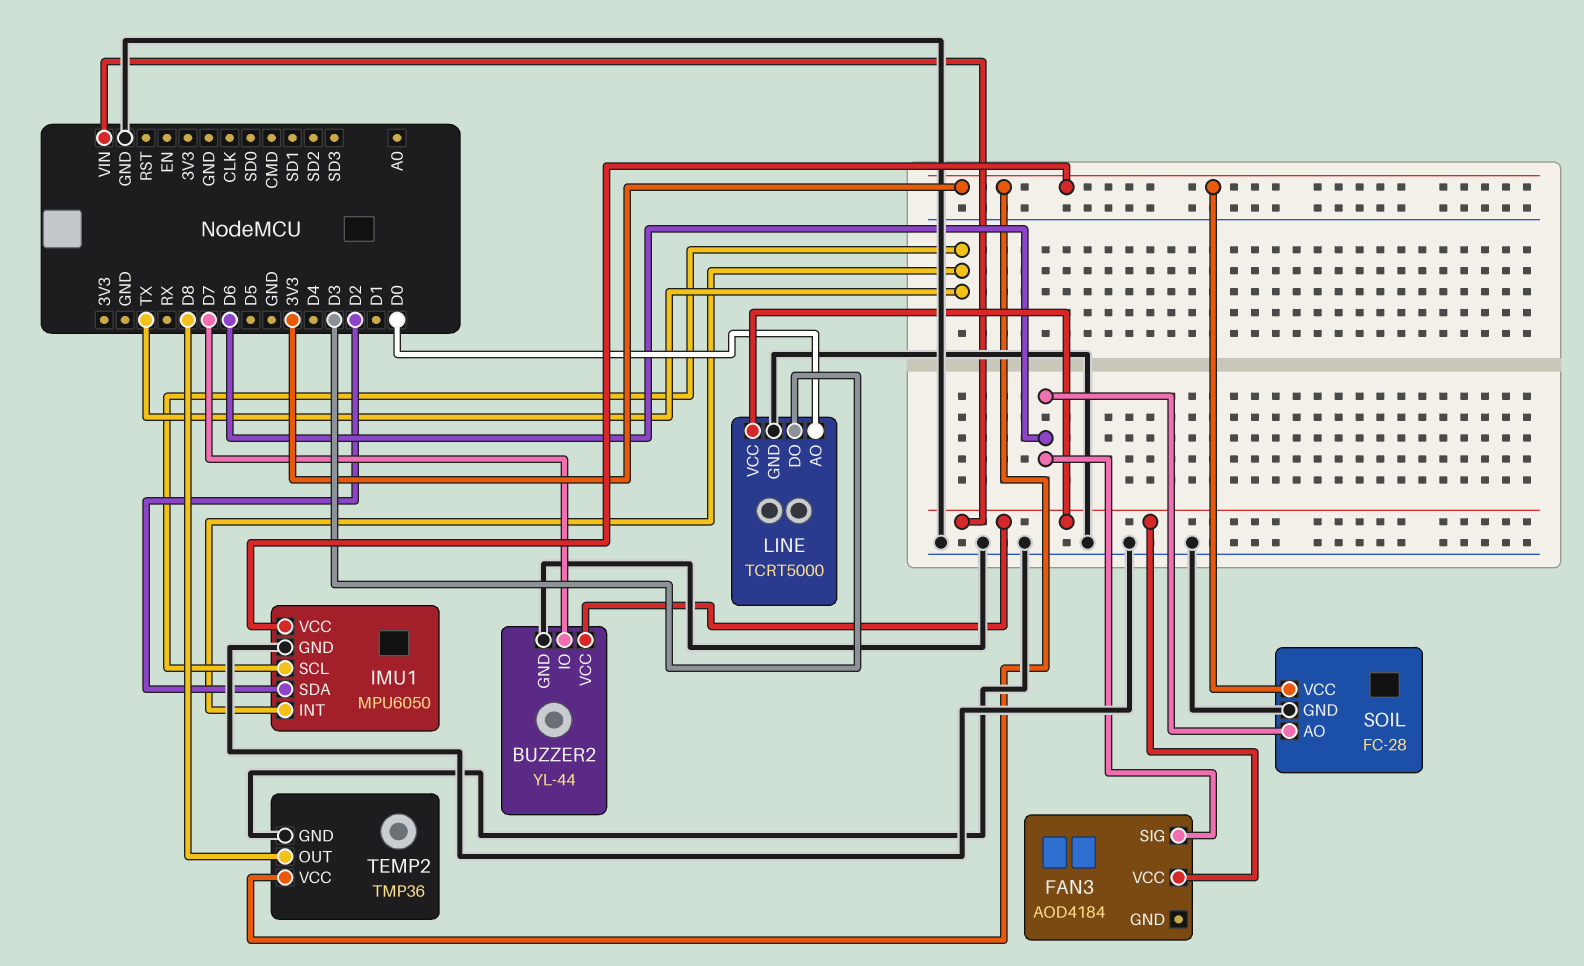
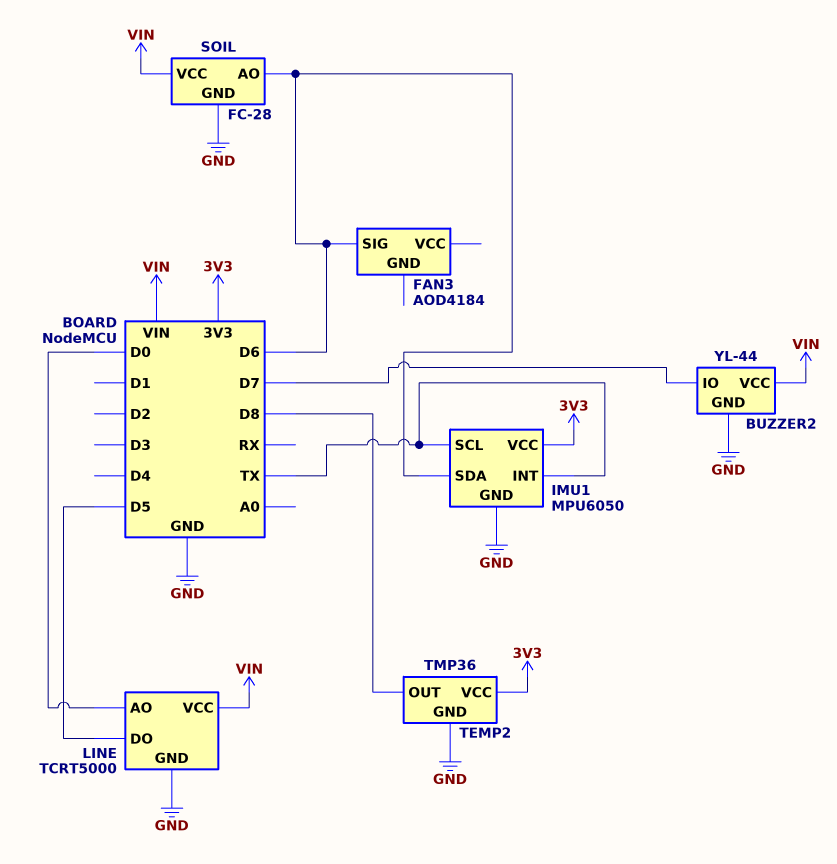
FAN3 pin VCC: VIN -> none
IMU1 pin SDA: D2 -> D6
LINE pin DO: D3 -> D5
SOIL pin VCC: 3V3 -> VIN

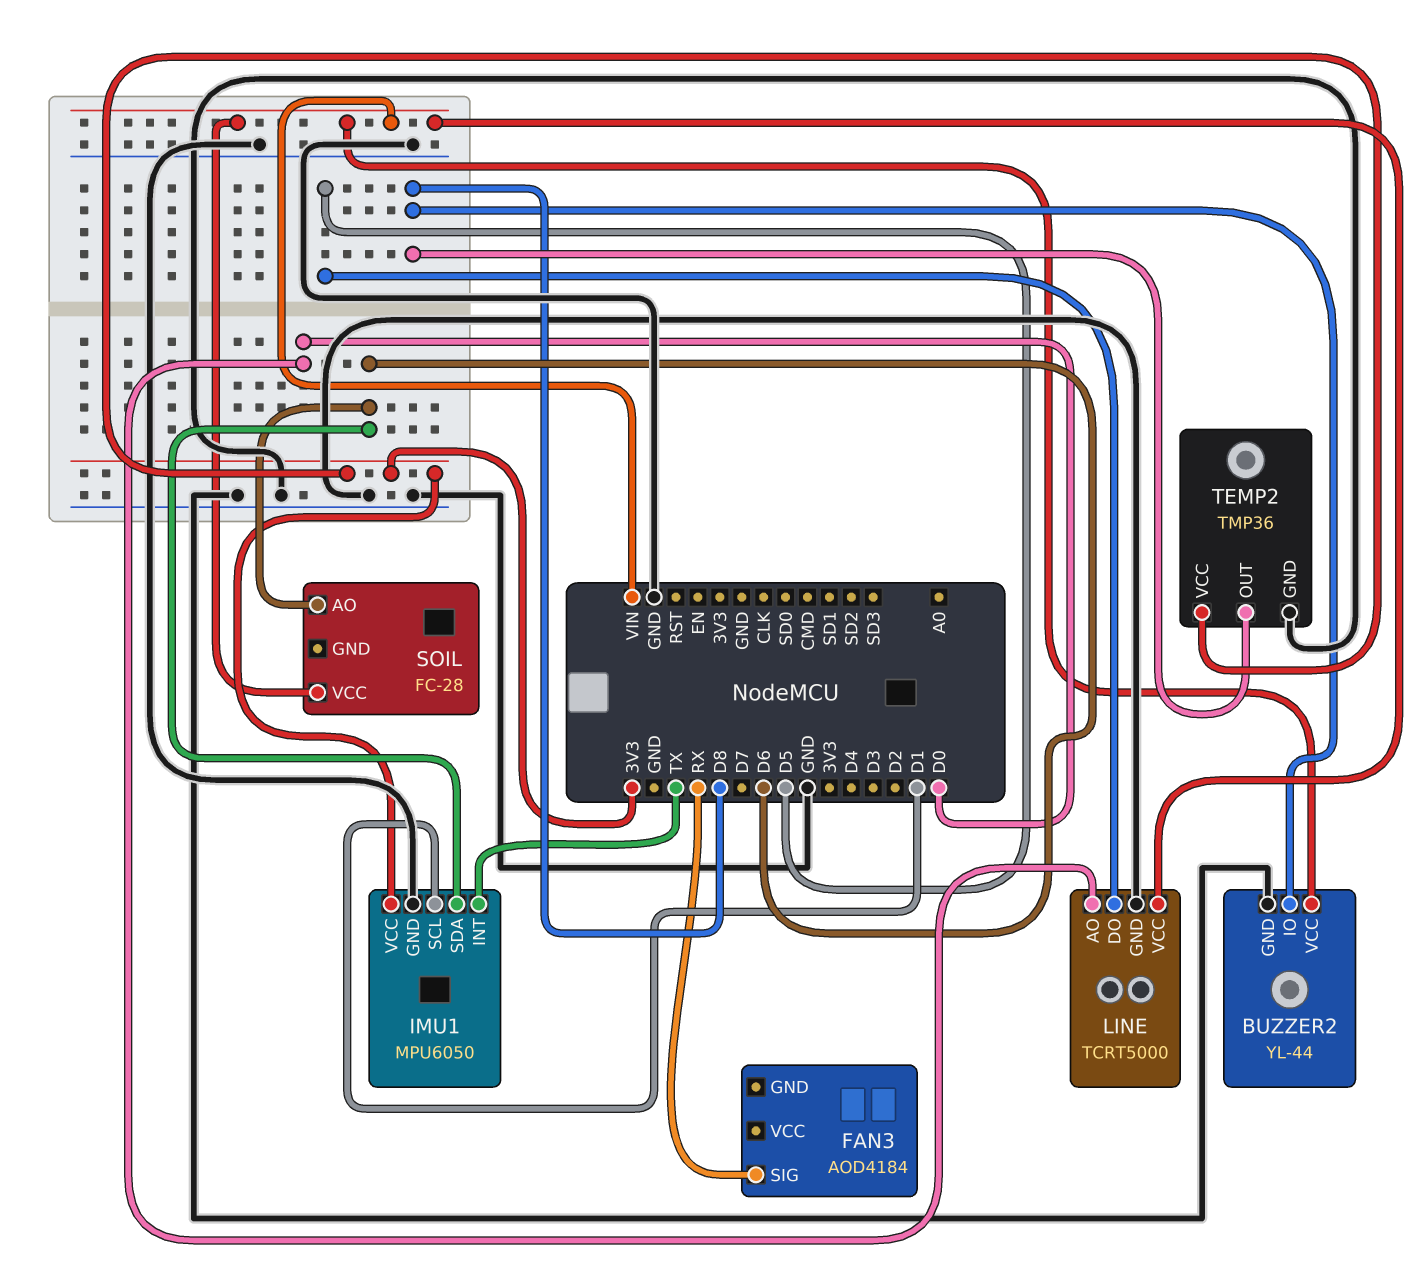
BUZZER2 pin IO: D7 -> D8
FAN3 pin SIG: D6 -> RX
IMU1 pin SCL: TX -> D1
SOIL pin GND: GND -> none

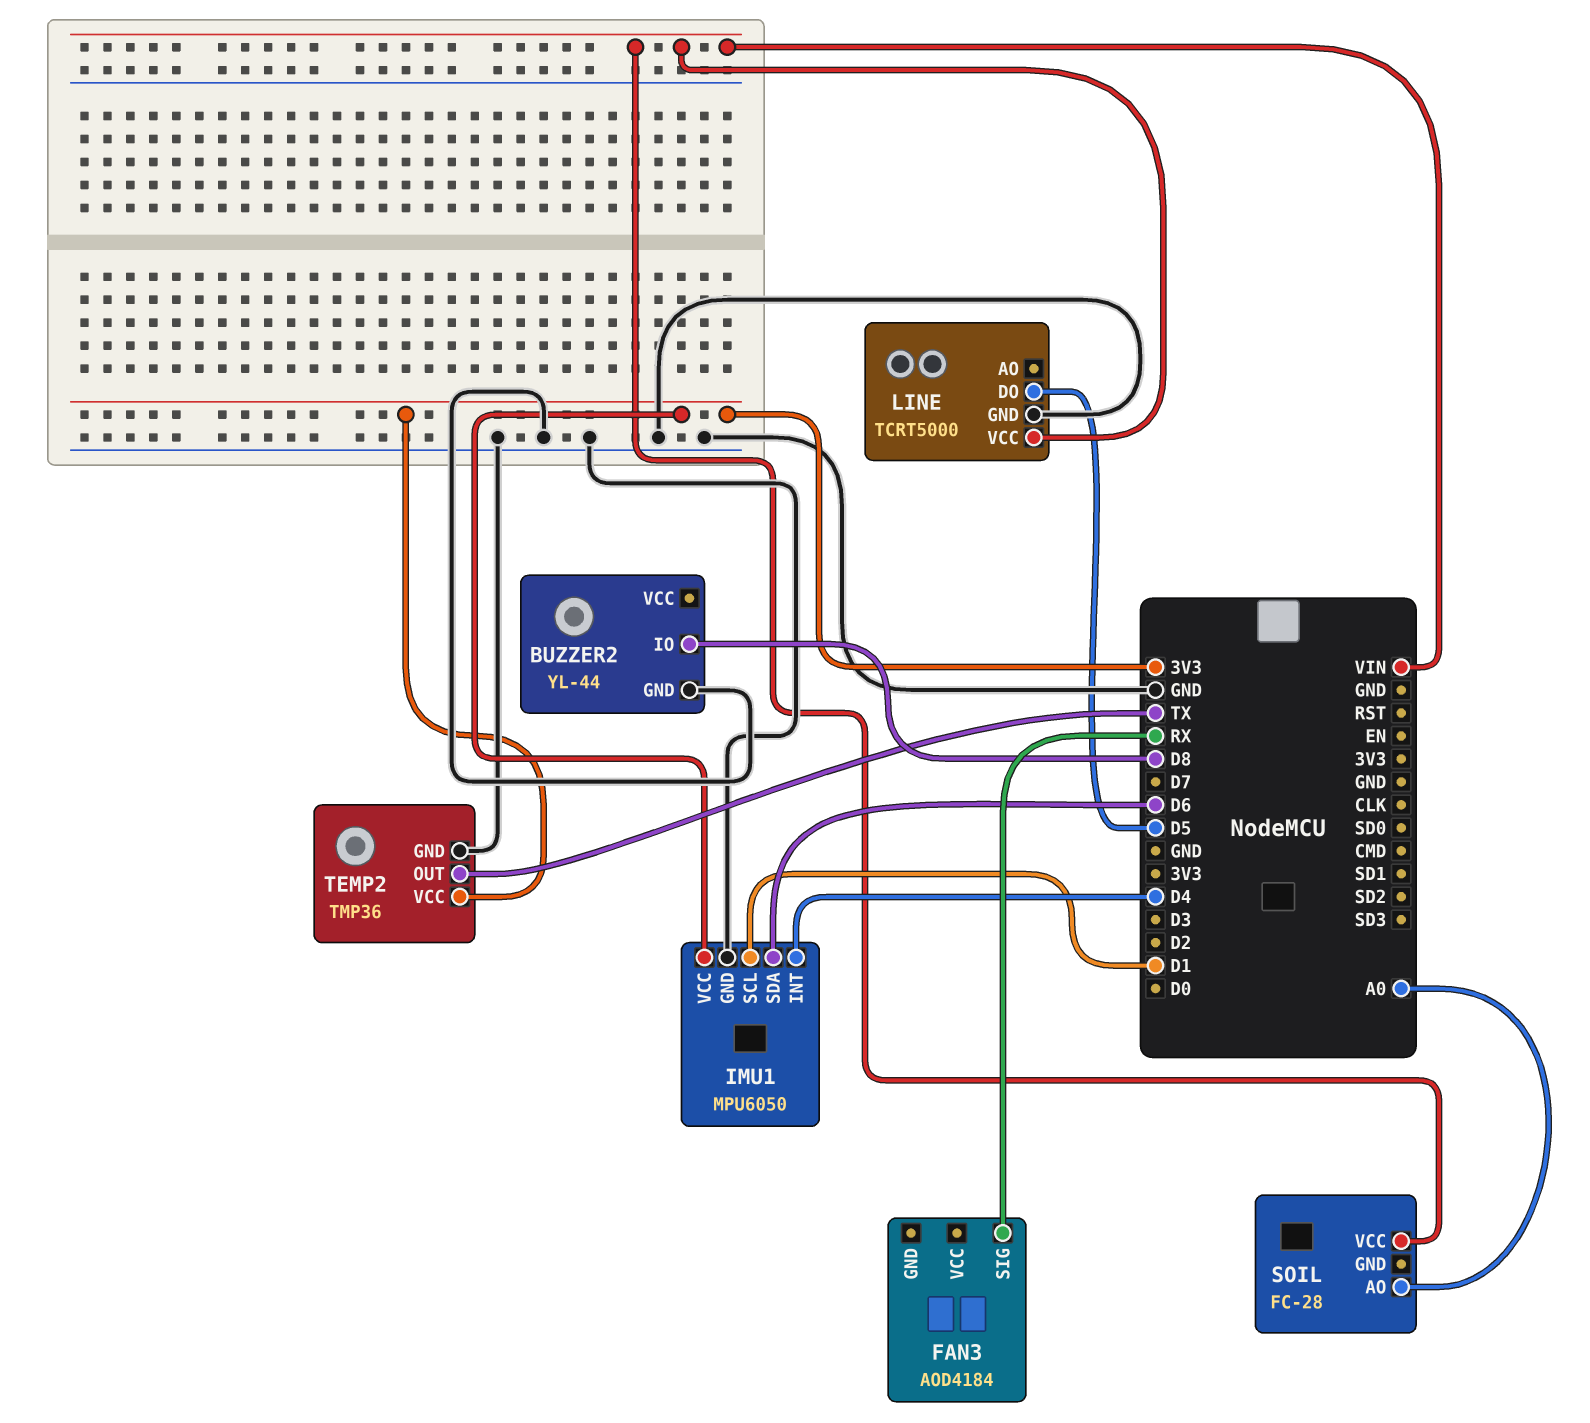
BUZZER2 pin VCC: VIN -> none
IMU1 pin INT: TX -> D4
LINE pin AO: D0 -> none
SOIL pin AO: D6 -> A0
TEMP2 pin OUT: D8 -> TX

